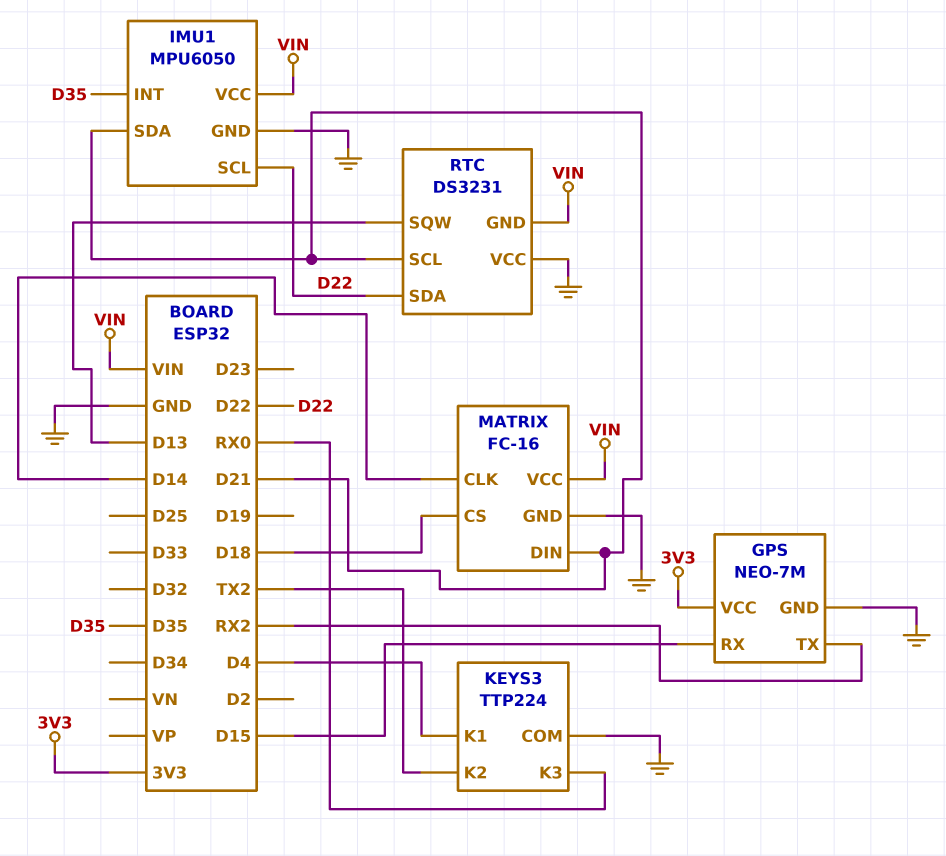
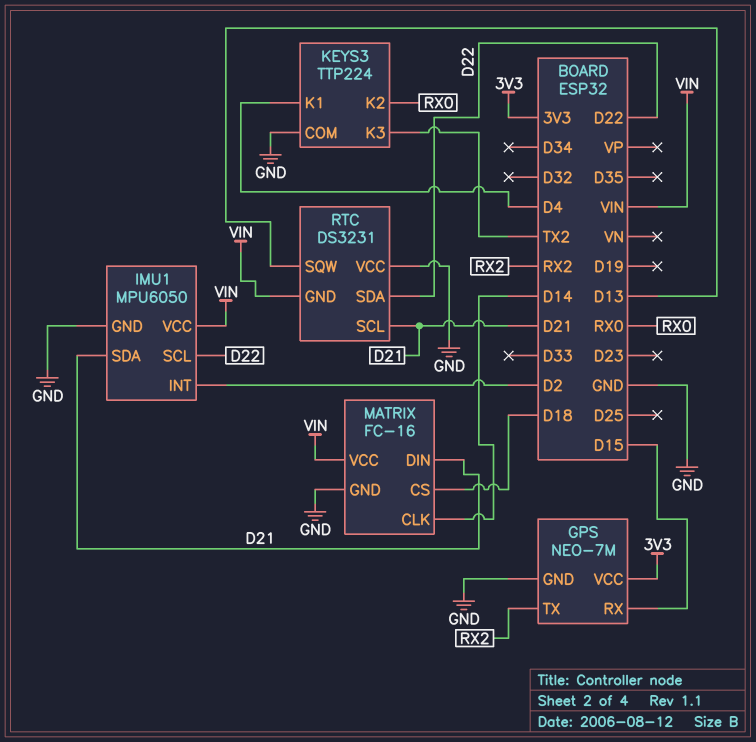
IMU1 pin INT: D35 -> D2
KEYS3 pin K2: TX2 -> RX0
KEYS3 pin K3: RX0 -> TX2

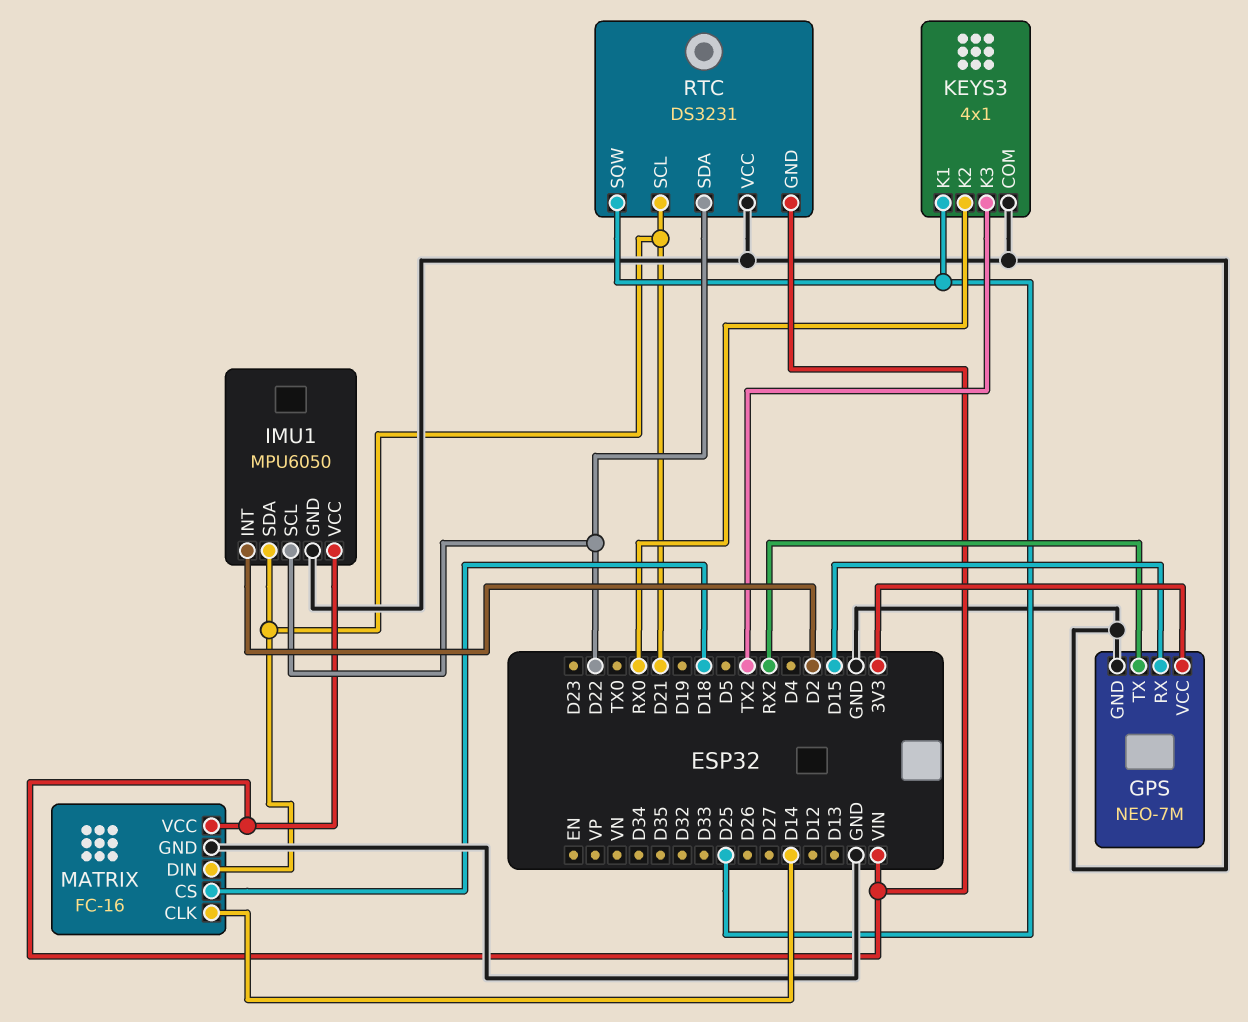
KEYS3: TTP224 -> 4x1
KEYS3 pin K1: D4 -> D25
RTC pin SQW: D13 -> D25

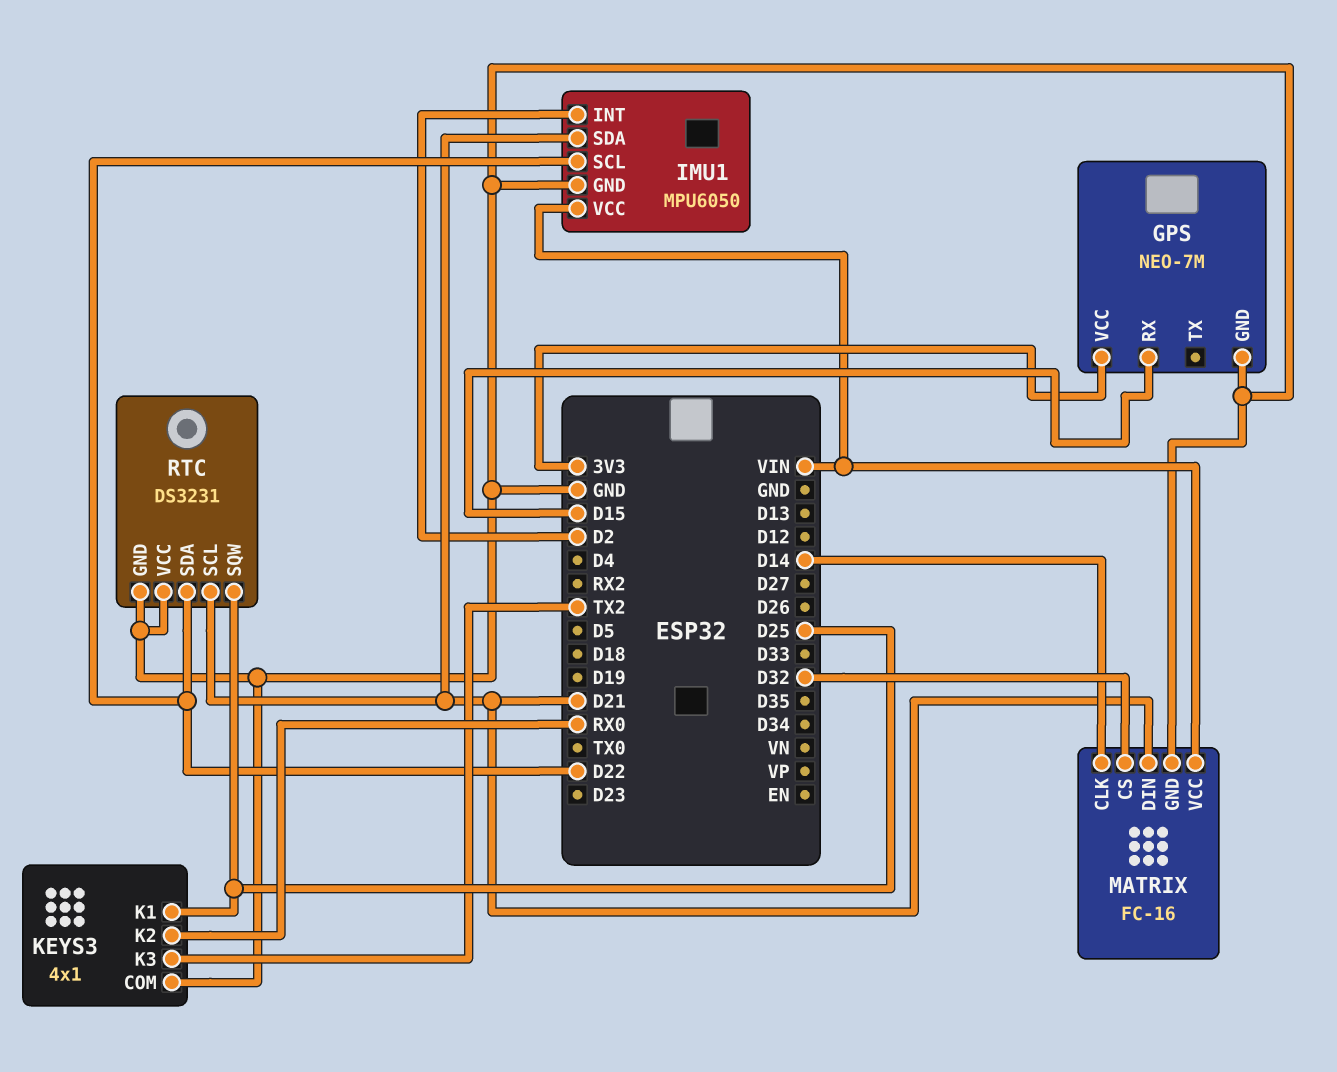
GPS pin TX: RX2 -> none
MATRIX pin CS: D18 -> D32
RTC pin GND: VIN -> GND

